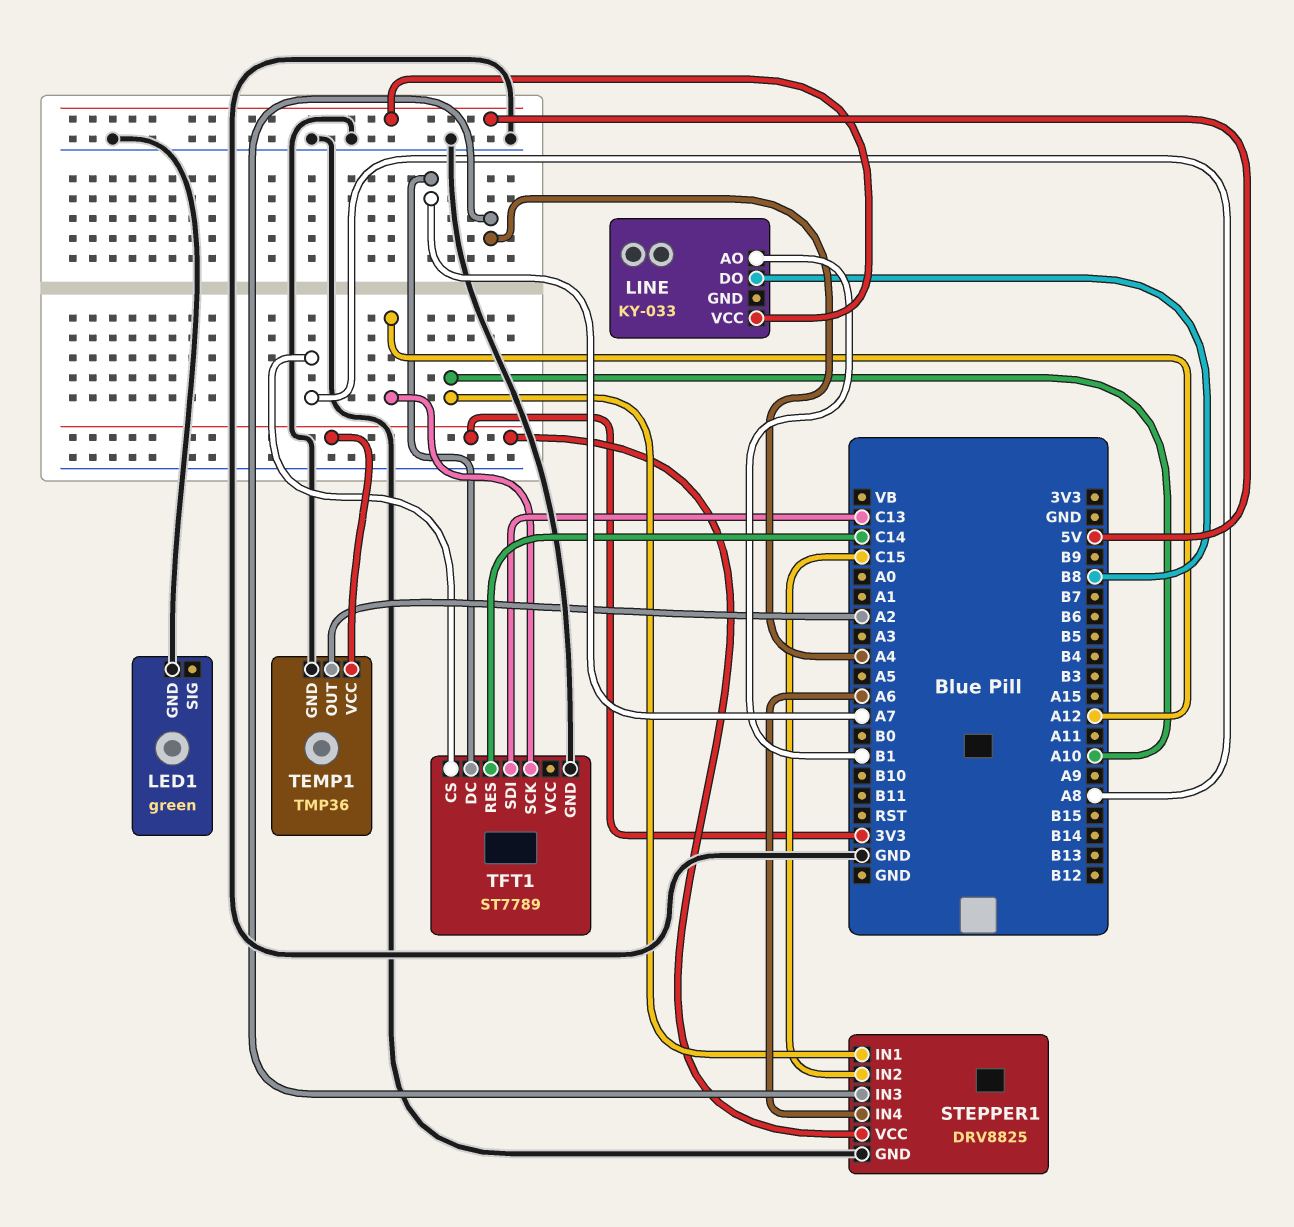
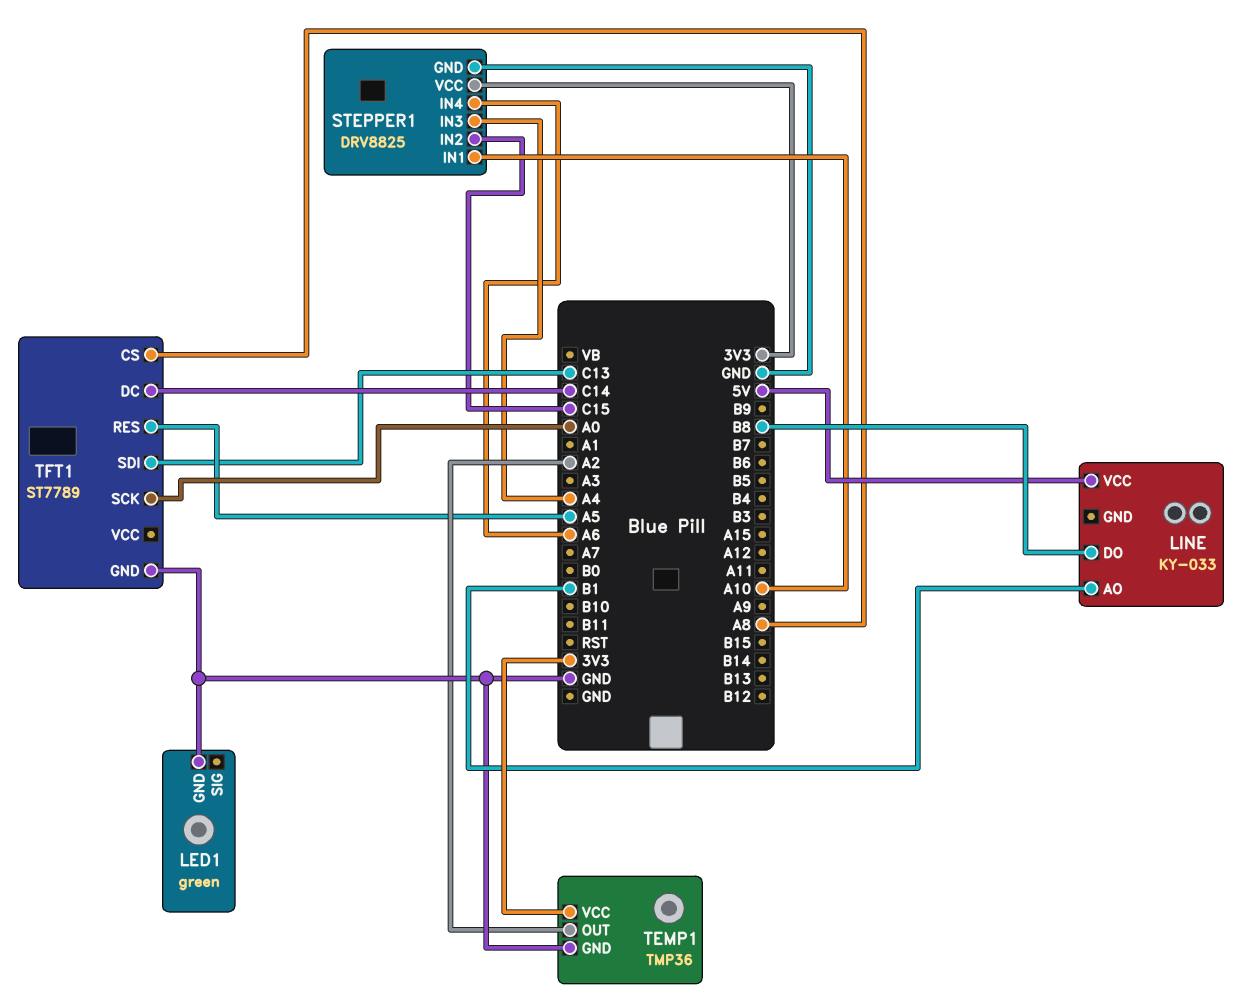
TFT1 pin DC: A7 -> C14
TFT1 pin RES: C14 -> A5
TFT1 pin SCK: A12 -> A0

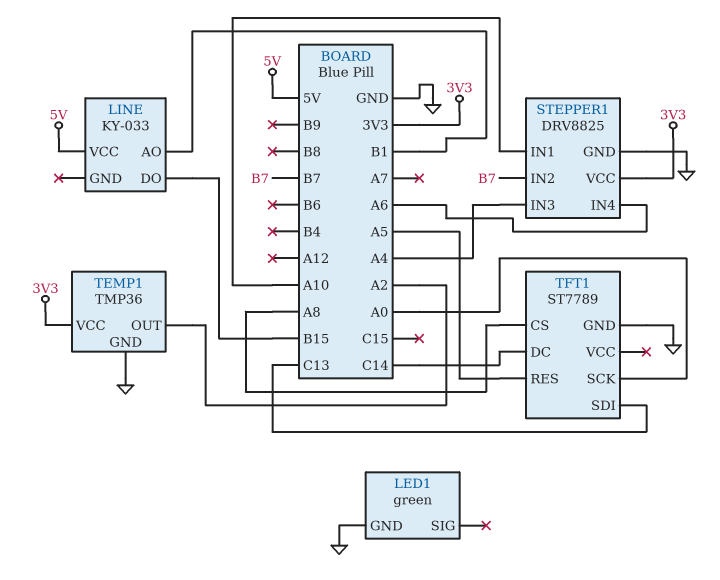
LINE pin DO: B8 -> B15
STEPPER1 pin IN2: C15 -> B7

